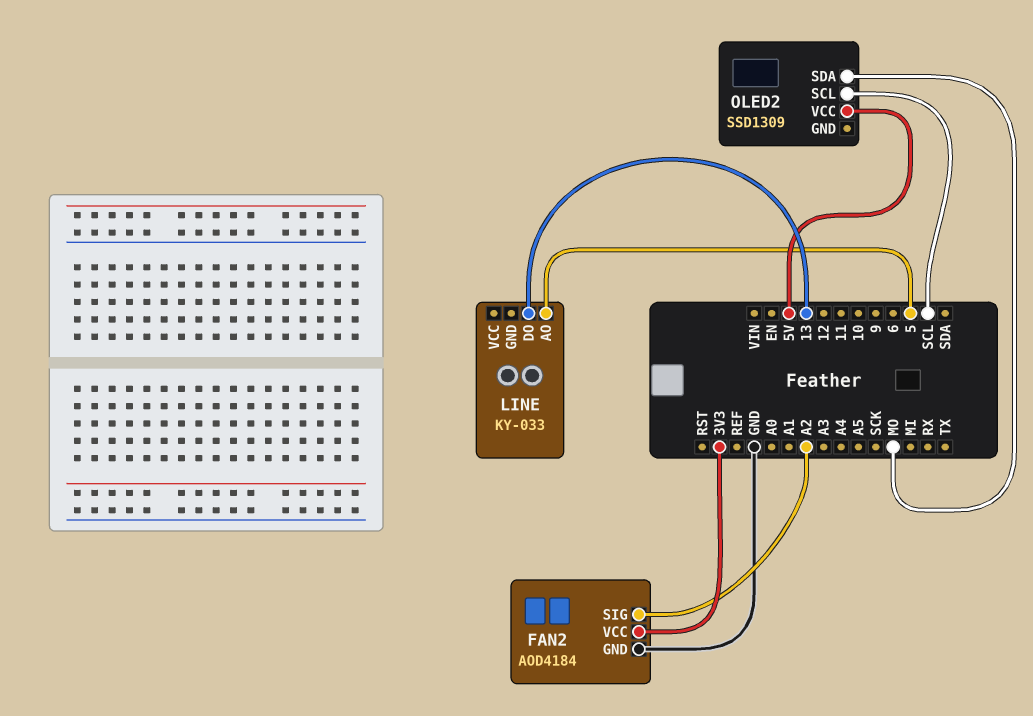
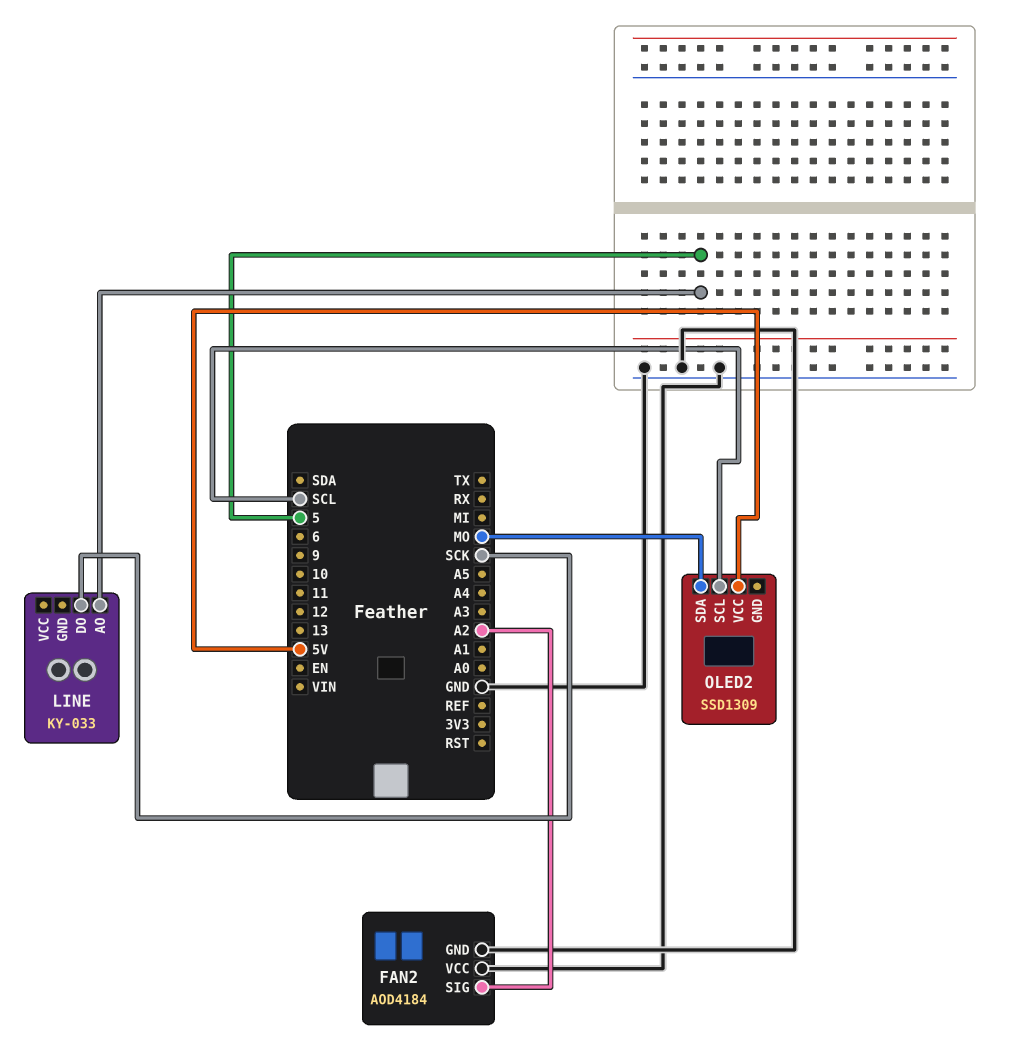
FAN2 pin VCC: 3V3 -> GND
LINE pin DO: 13 -> SCK

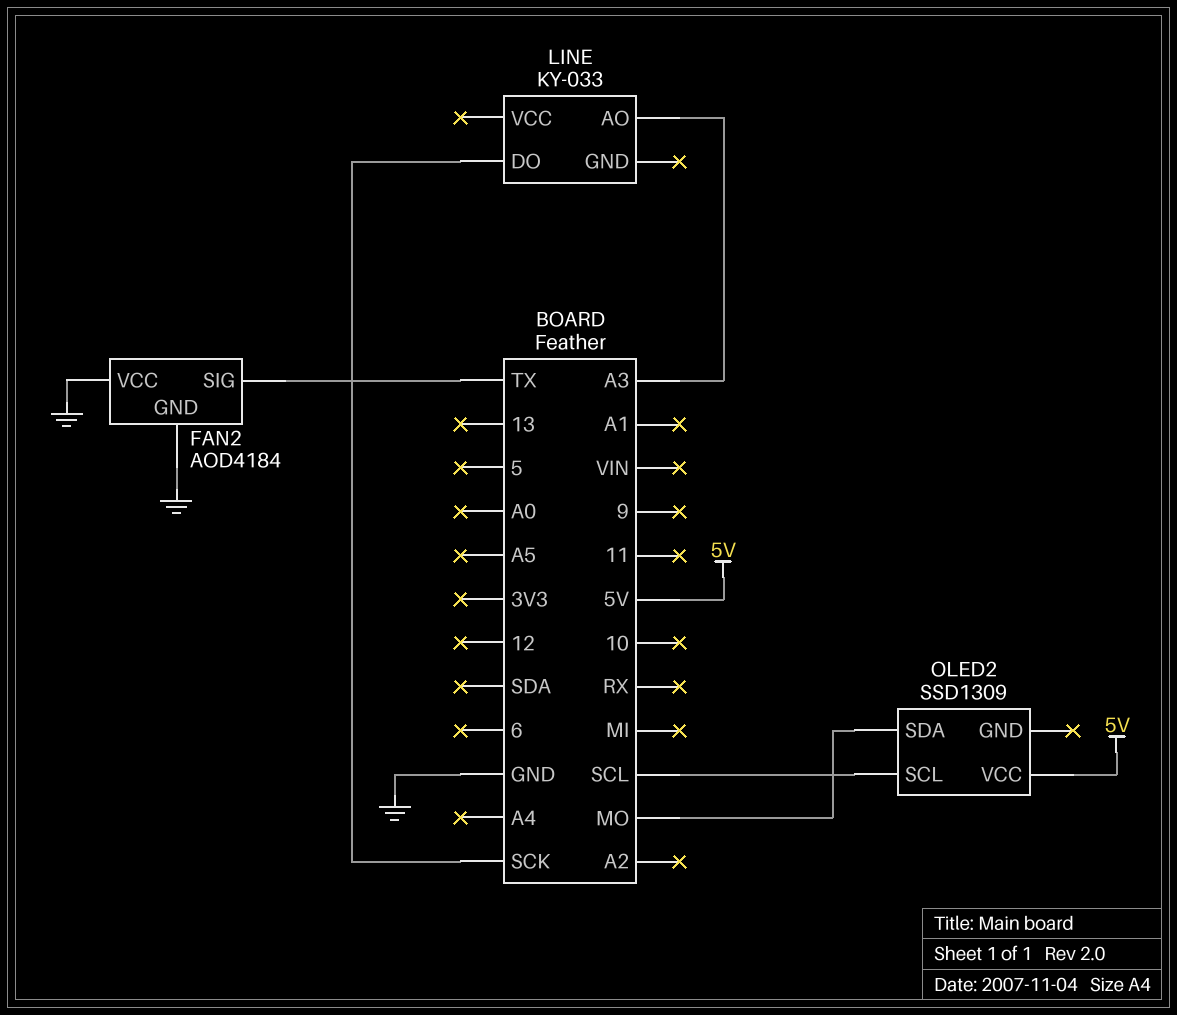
FAN2 pin SIG: A2 -> TX
LINE pin AO: 5 -> A3

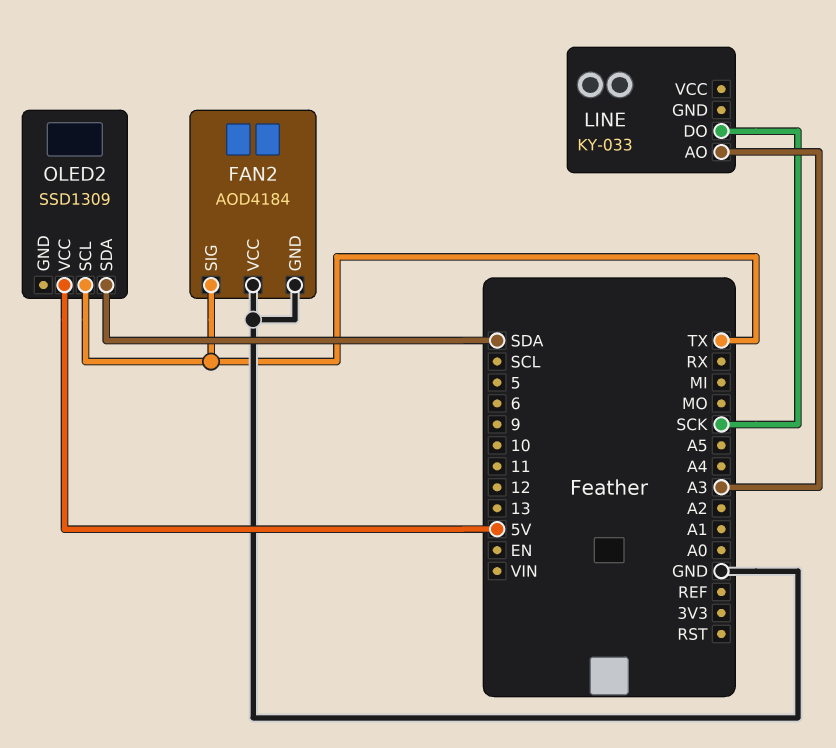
OLED2 pin SCL: SCL -> TX
OLED2 pin SDA: MO -> SDA

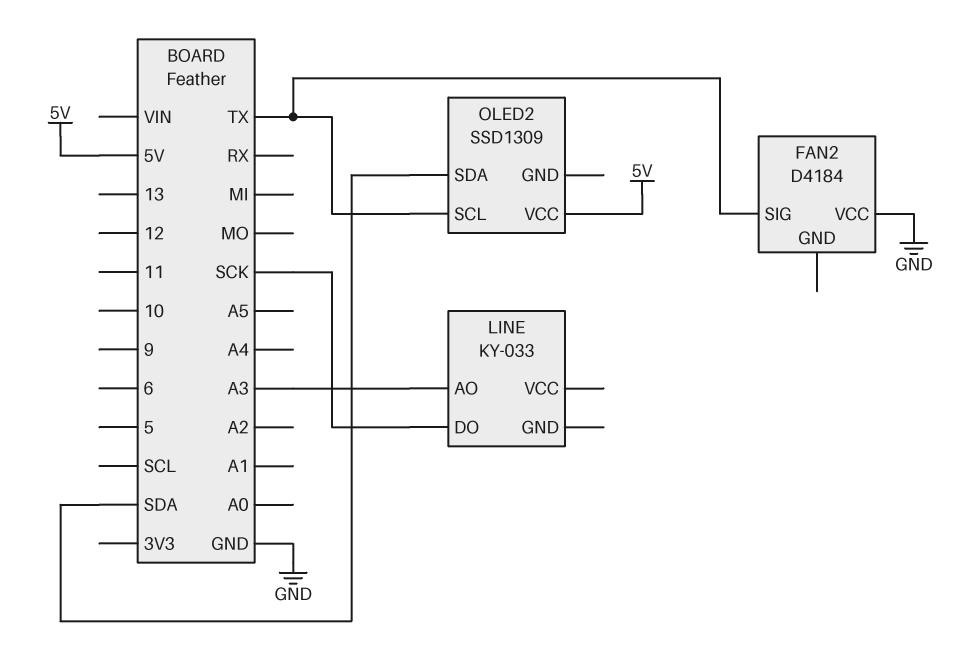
FAN2: AOD4184 -> D4184
FAN2 pin GND: GND -> none

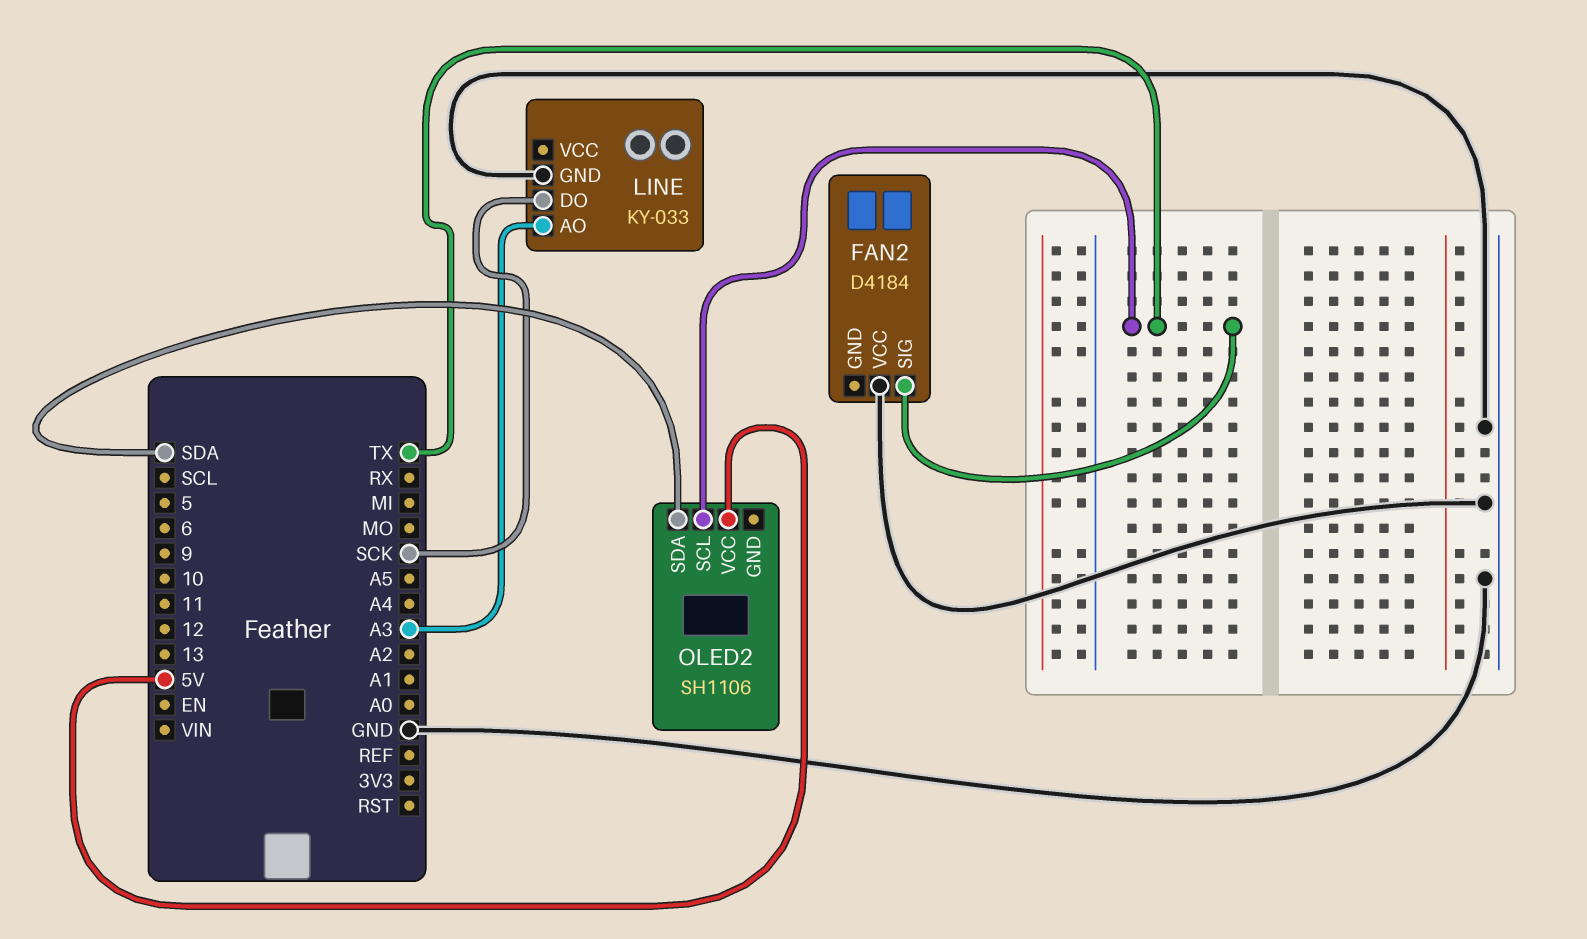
LINE pin GND: none -> GND
OLED2: SSD1309 -> SH1106

